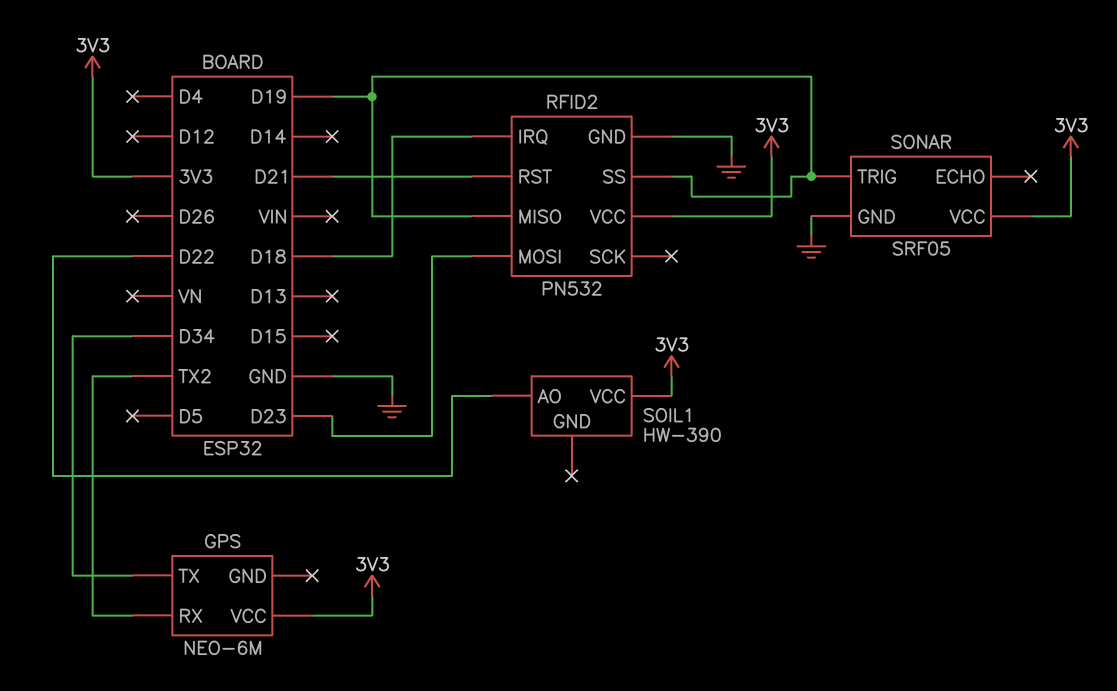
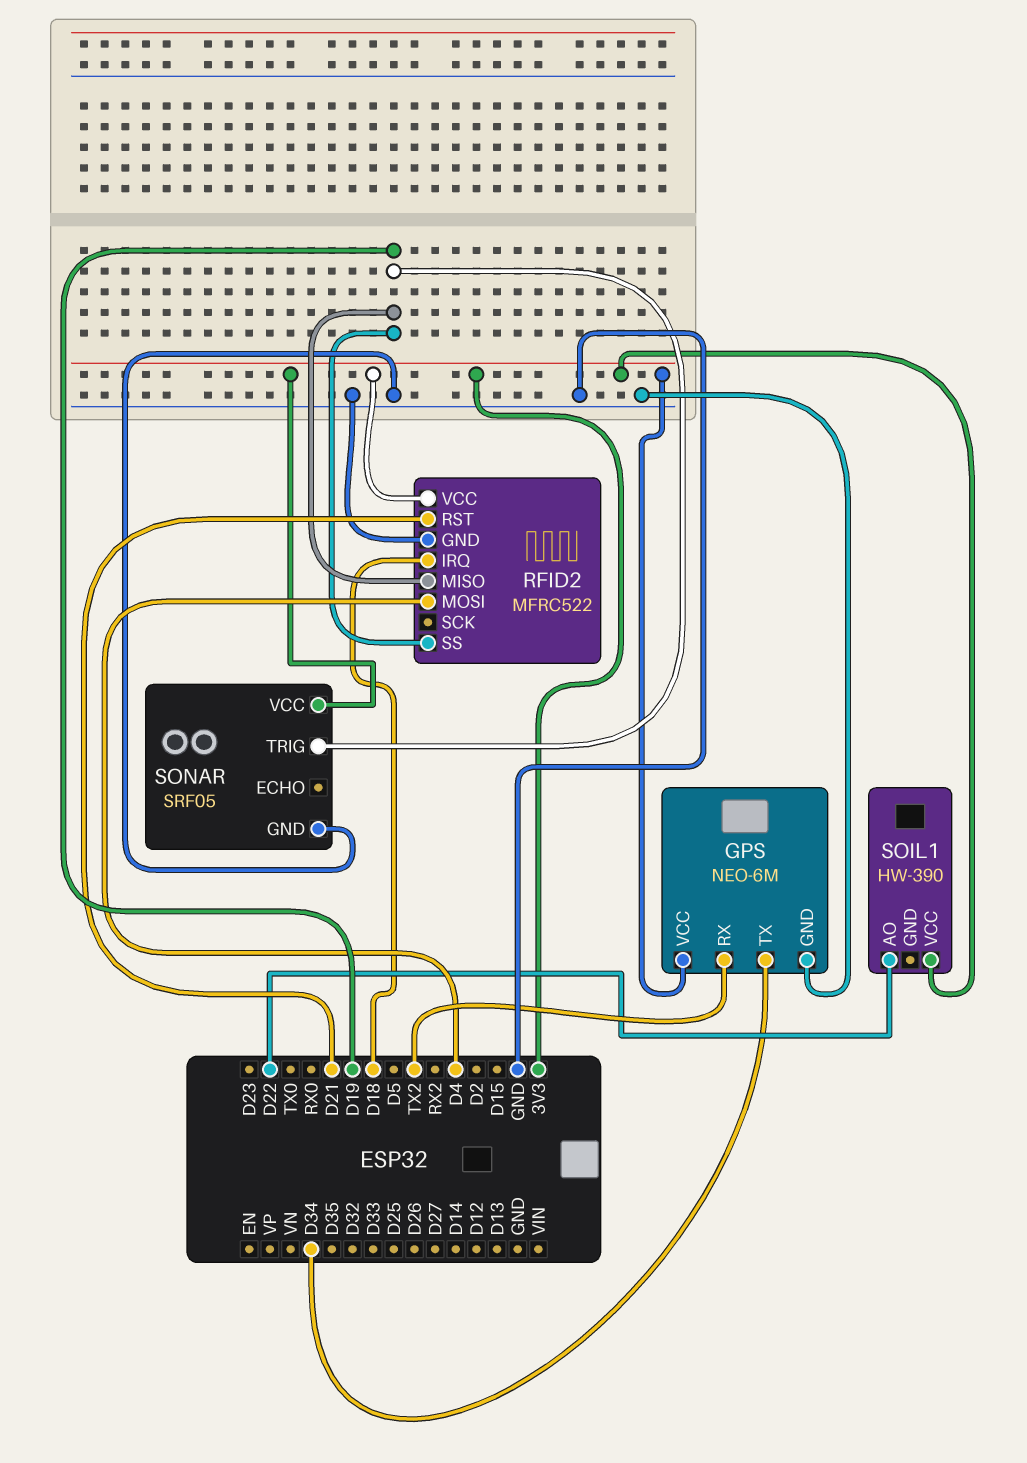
GPS pin GND: none -> GND
RFID2: PN532 -> MFRC522
RFID2 pin MOSI: D23 -> D4

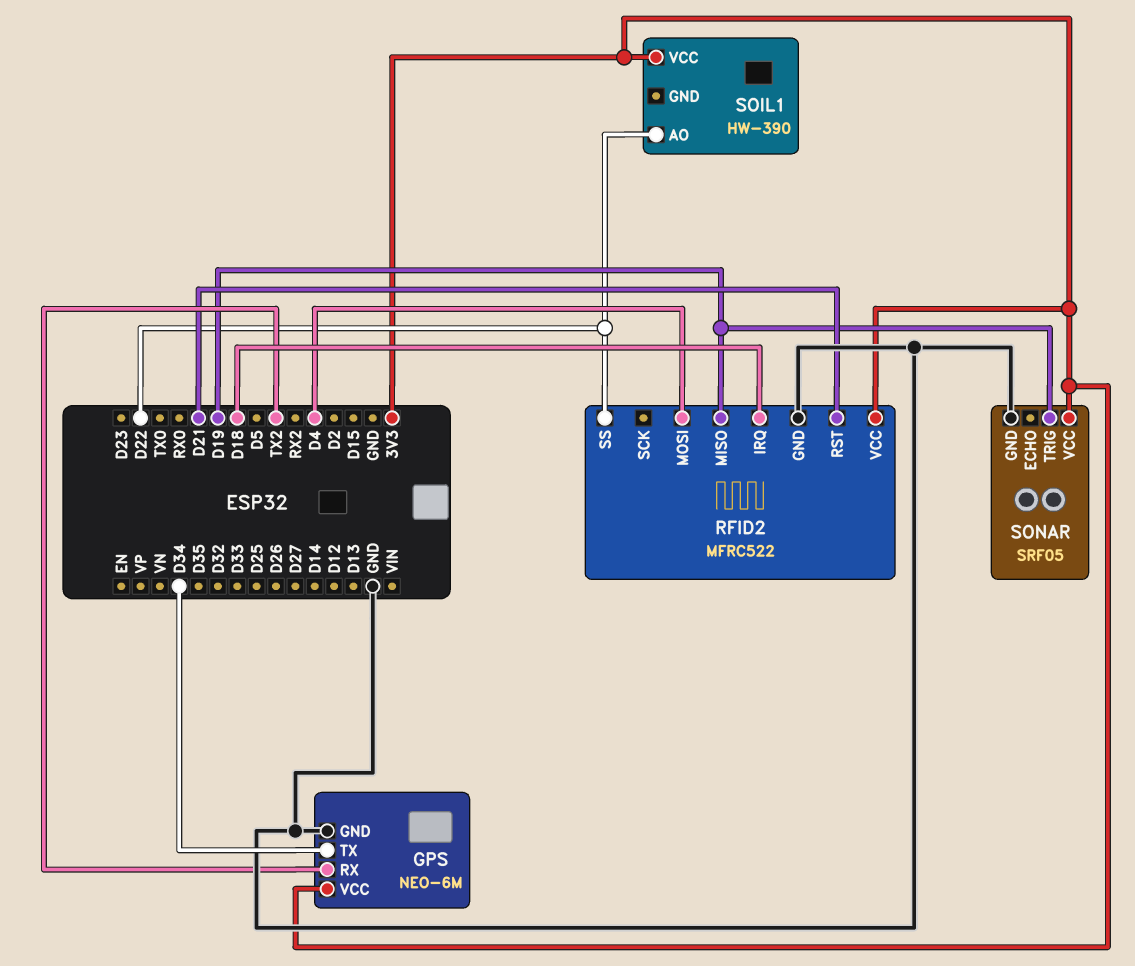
RFID2 pin SS: D19 -> D22

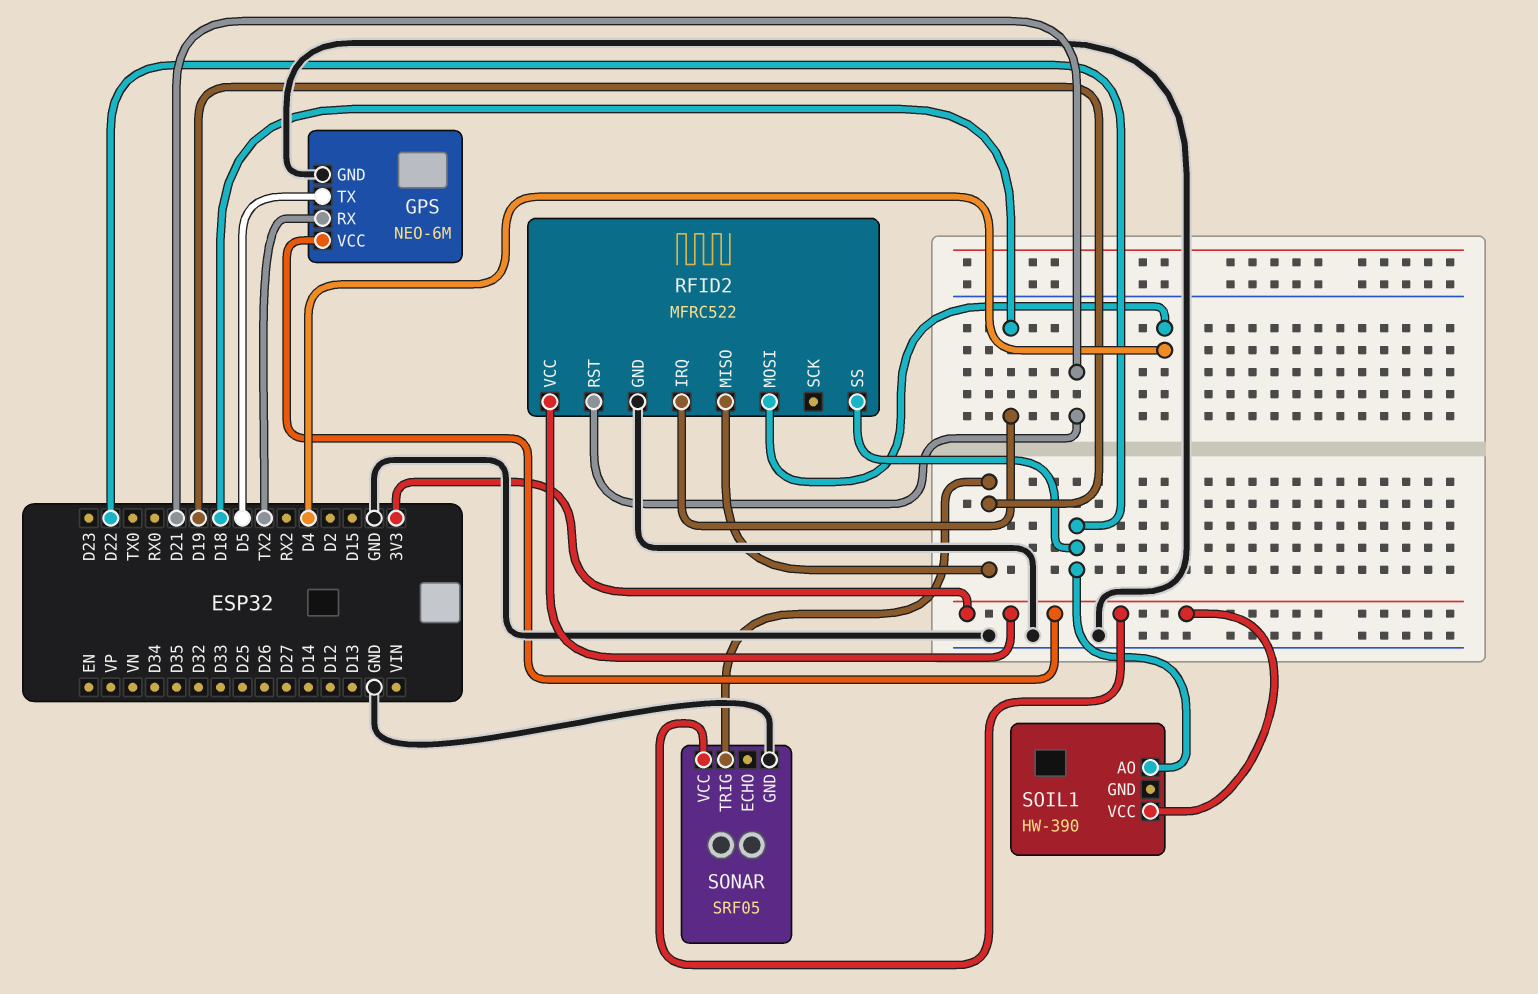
GPS pin TX: D34 -> D5

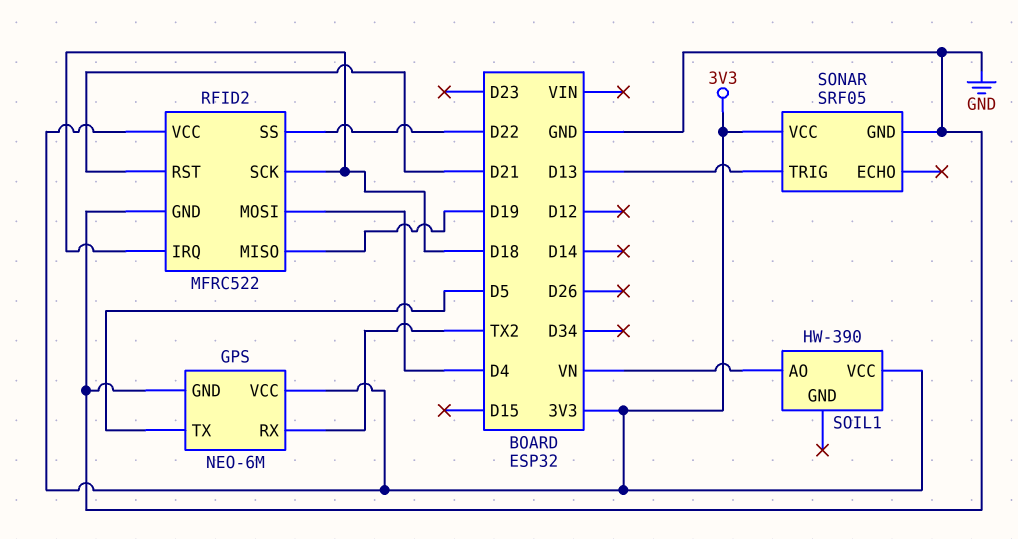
RFID2 pin SCK: none -> D18
SOIL1 pin AO: D22 -> VN
SONAR pin TRIG: D19 -> D13

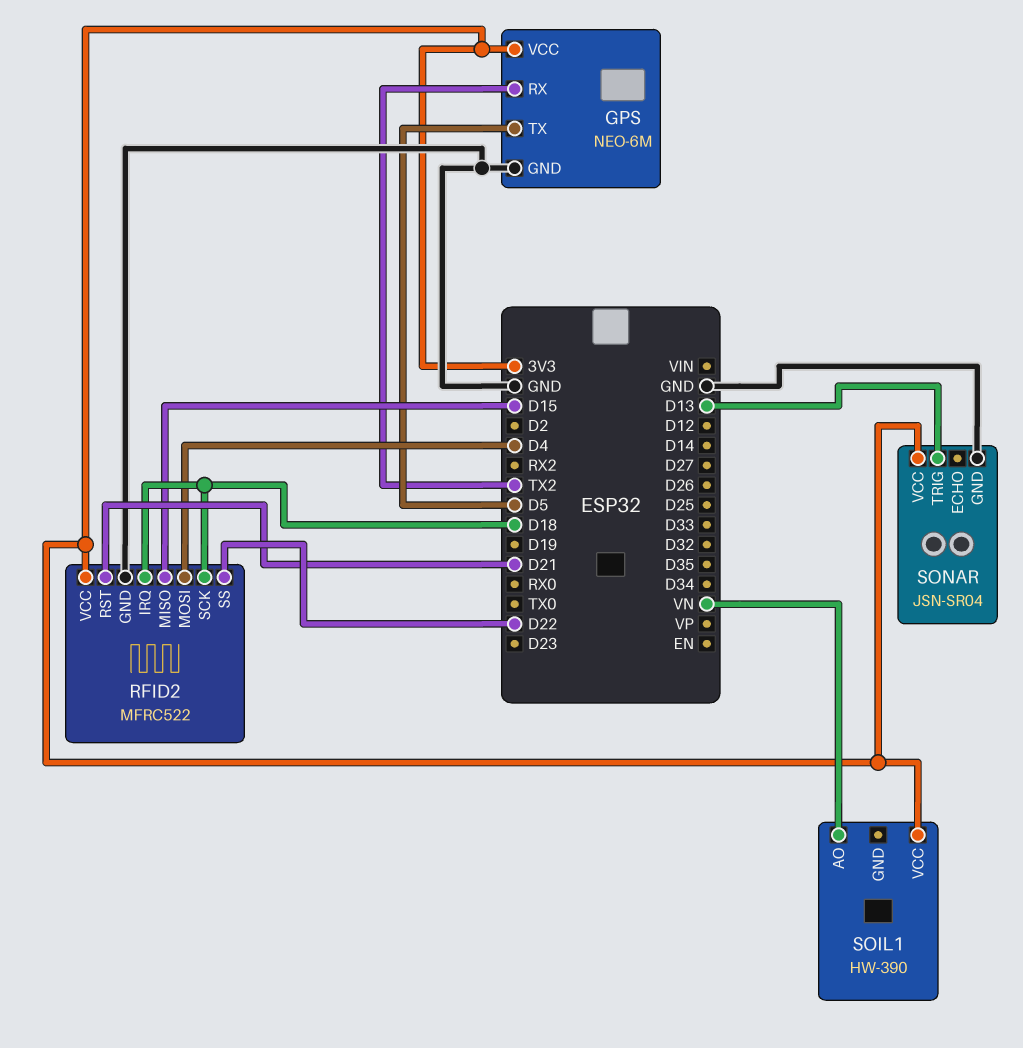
RFID2 pin MISO: D19 -> D15
SONAR: SRF05 -> JSN-SR04

